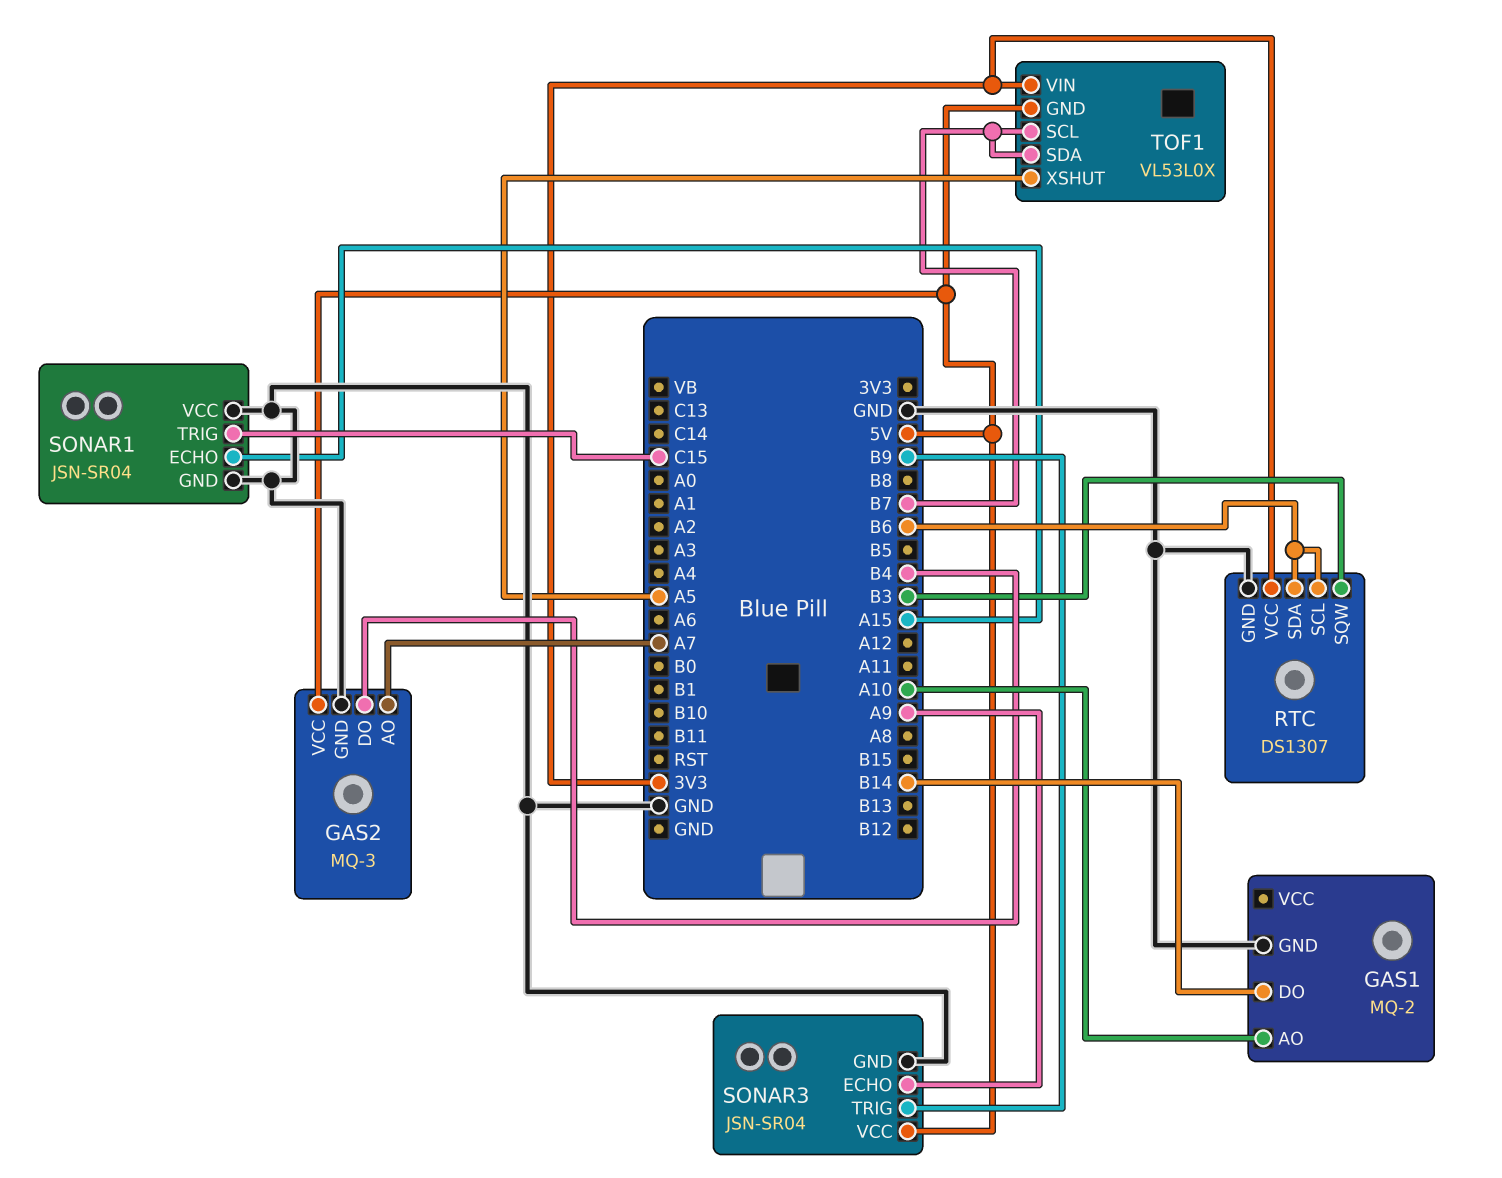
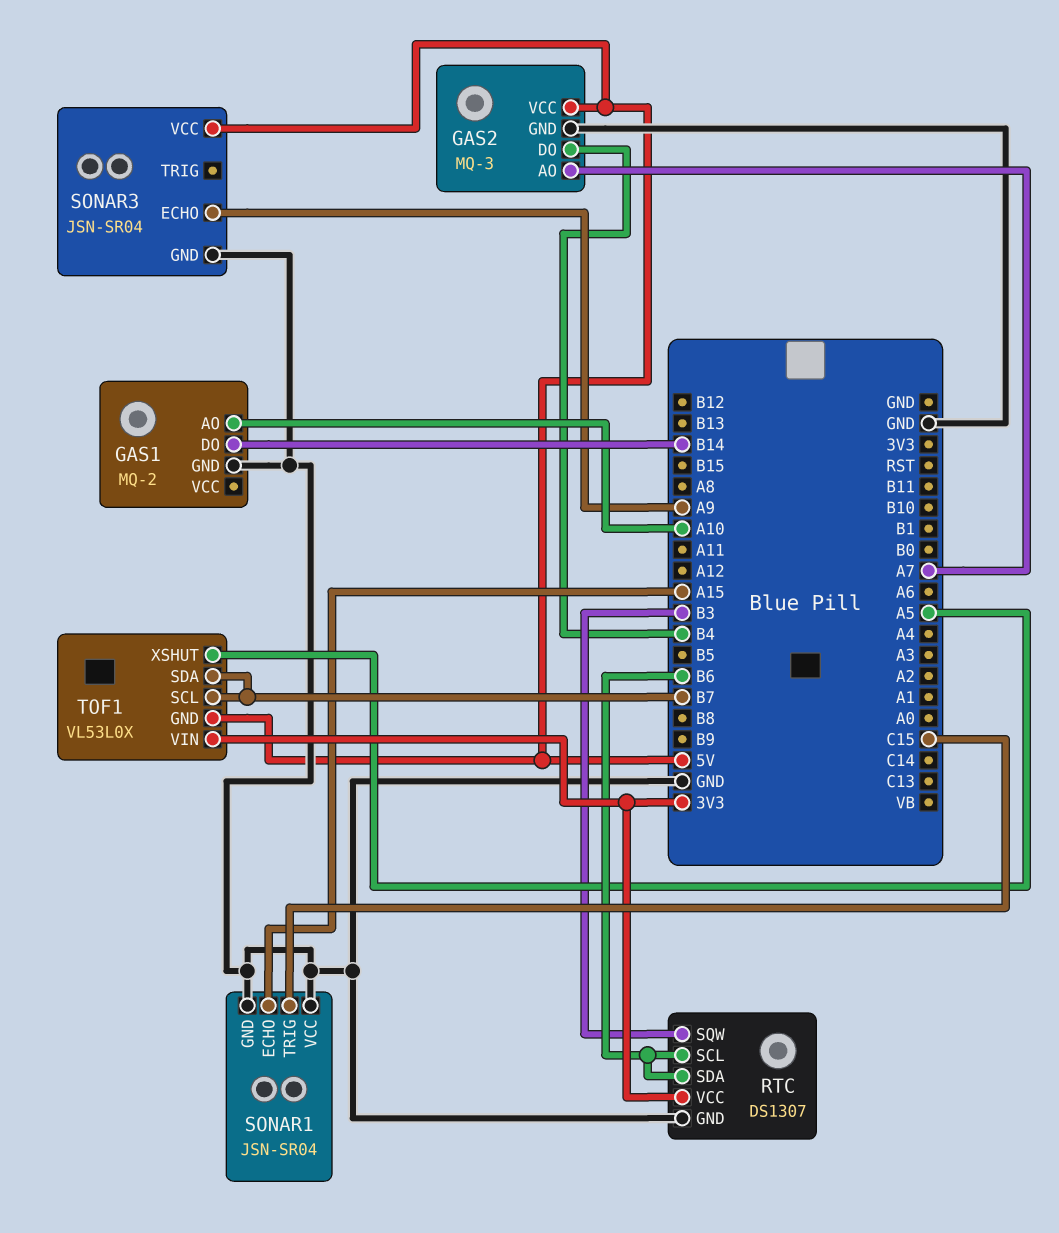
SONAR3 pin TRIG: B9 -> none

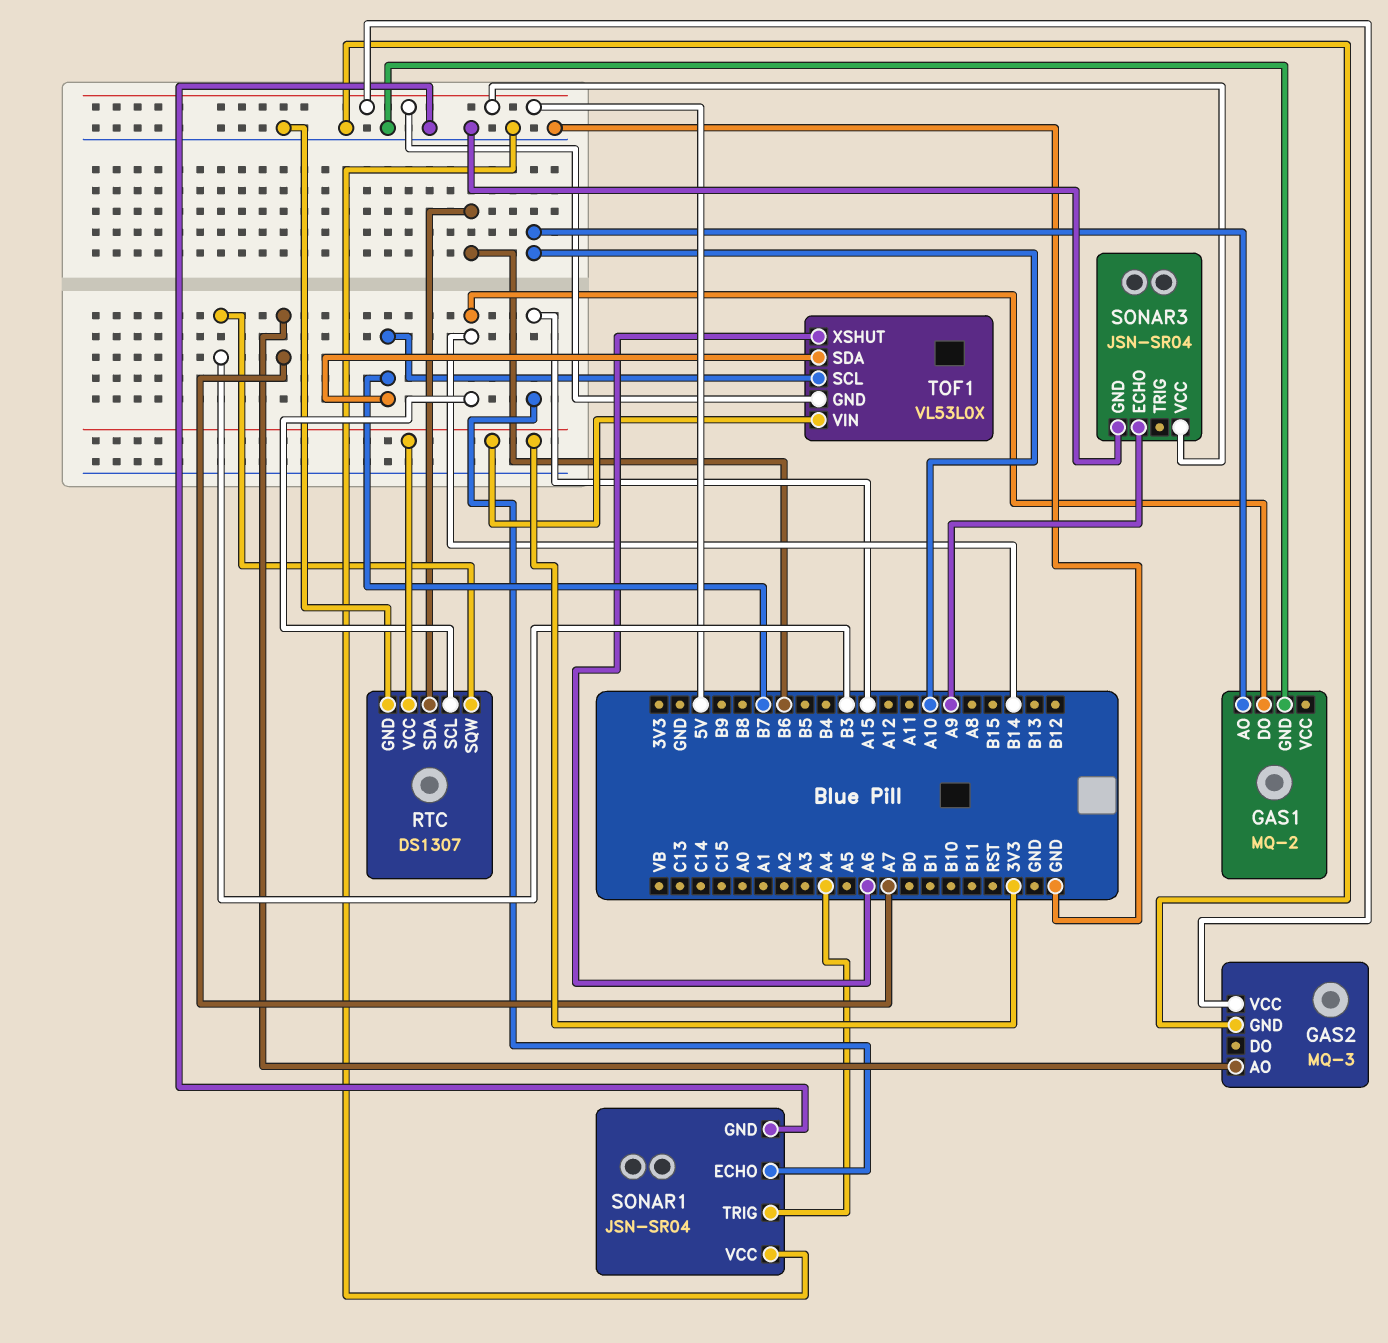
GAS2 pin DO: B4 -> none
RTC pin SCL: B6 -> B14
SONAR1 pin TRIG: C15 -> A4
TOF1 pin XSHUT: A5 -> A6

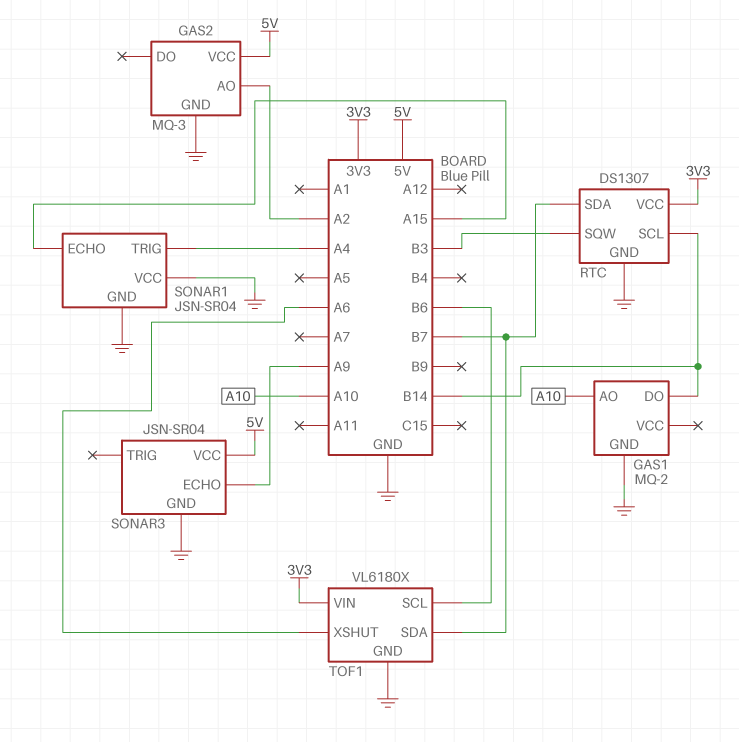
GAS2 pin AO: A7 -> A2
RTC pin SDA: B6 -> B7
TOF1: VL53L0X -> VL6180X
TOF1 pin GND: 5V -> GND
TOF1 pin SCL: B7 -> B6

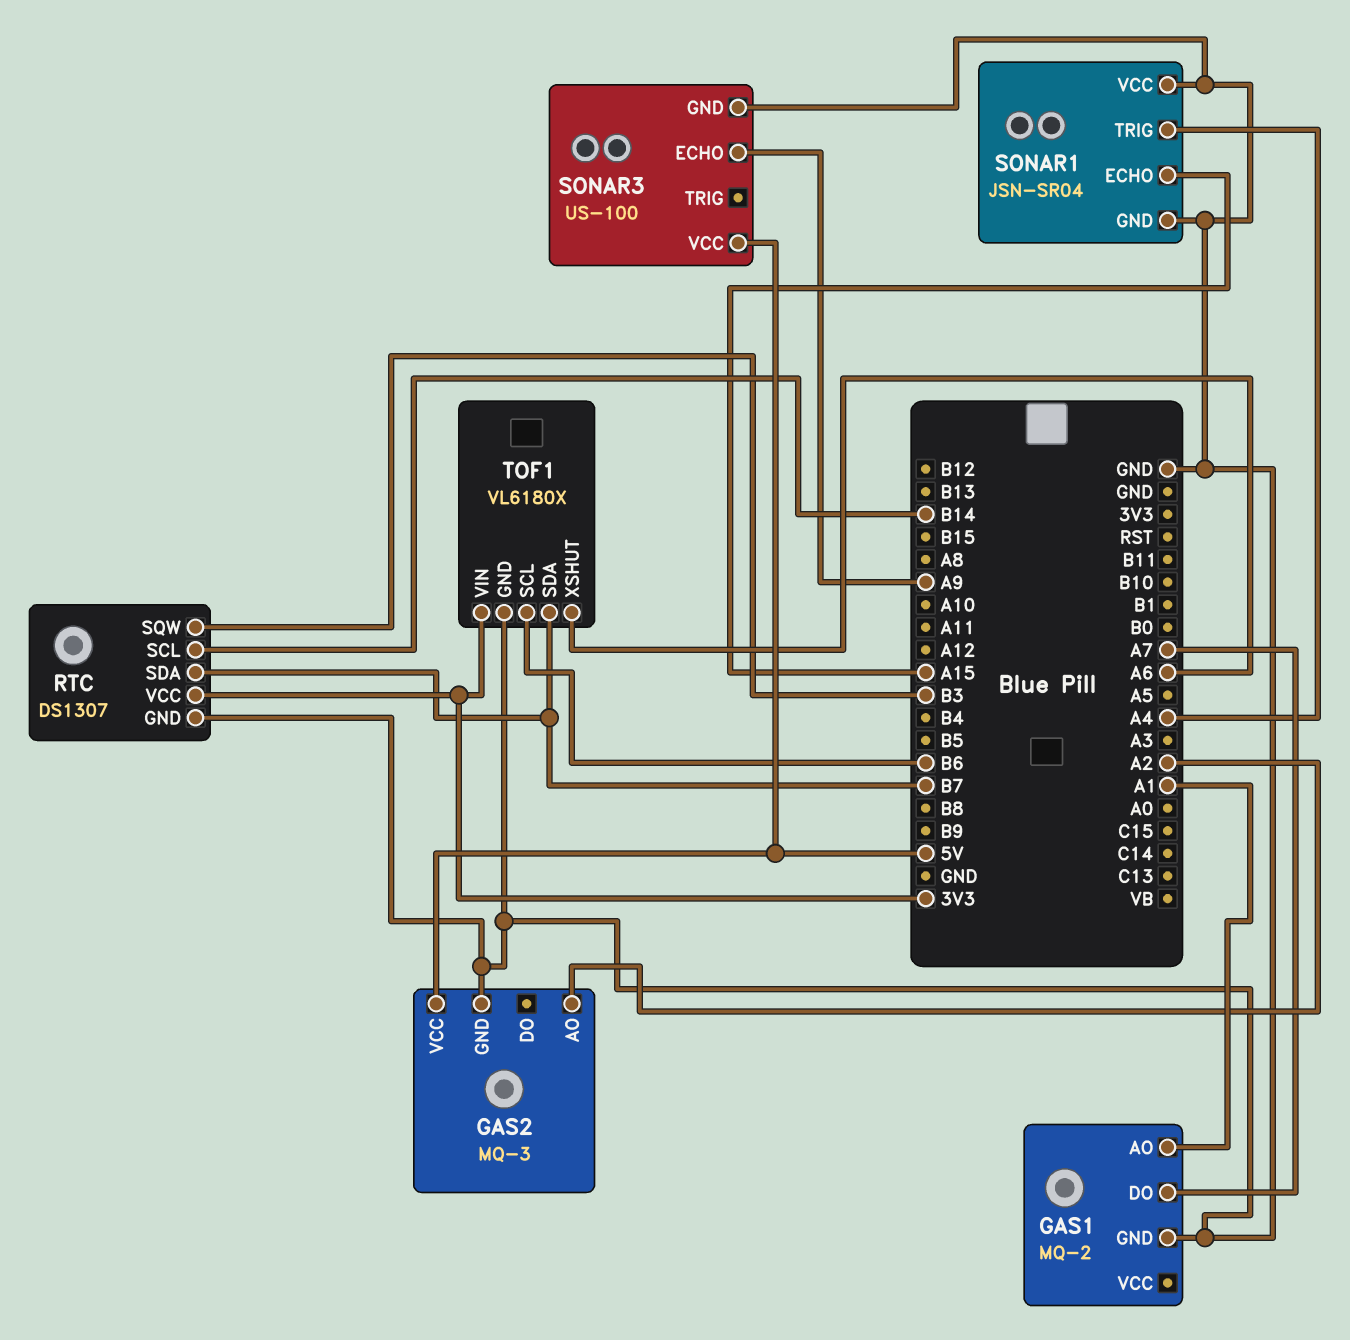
GAS1 pin AO: A10 -> A1
GAS1 pin DO: B14 -> A7
SONAR3: JSN-SR04 -> US-100

